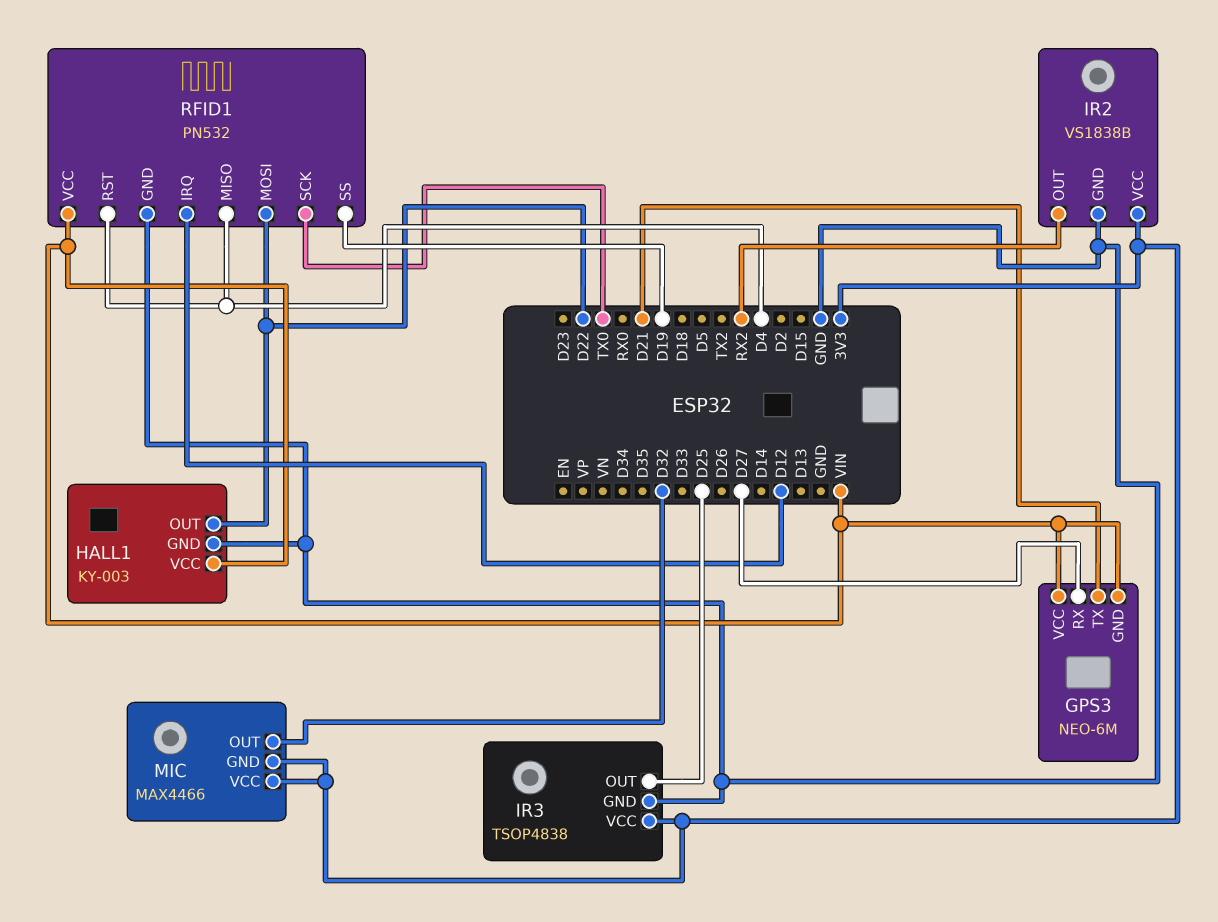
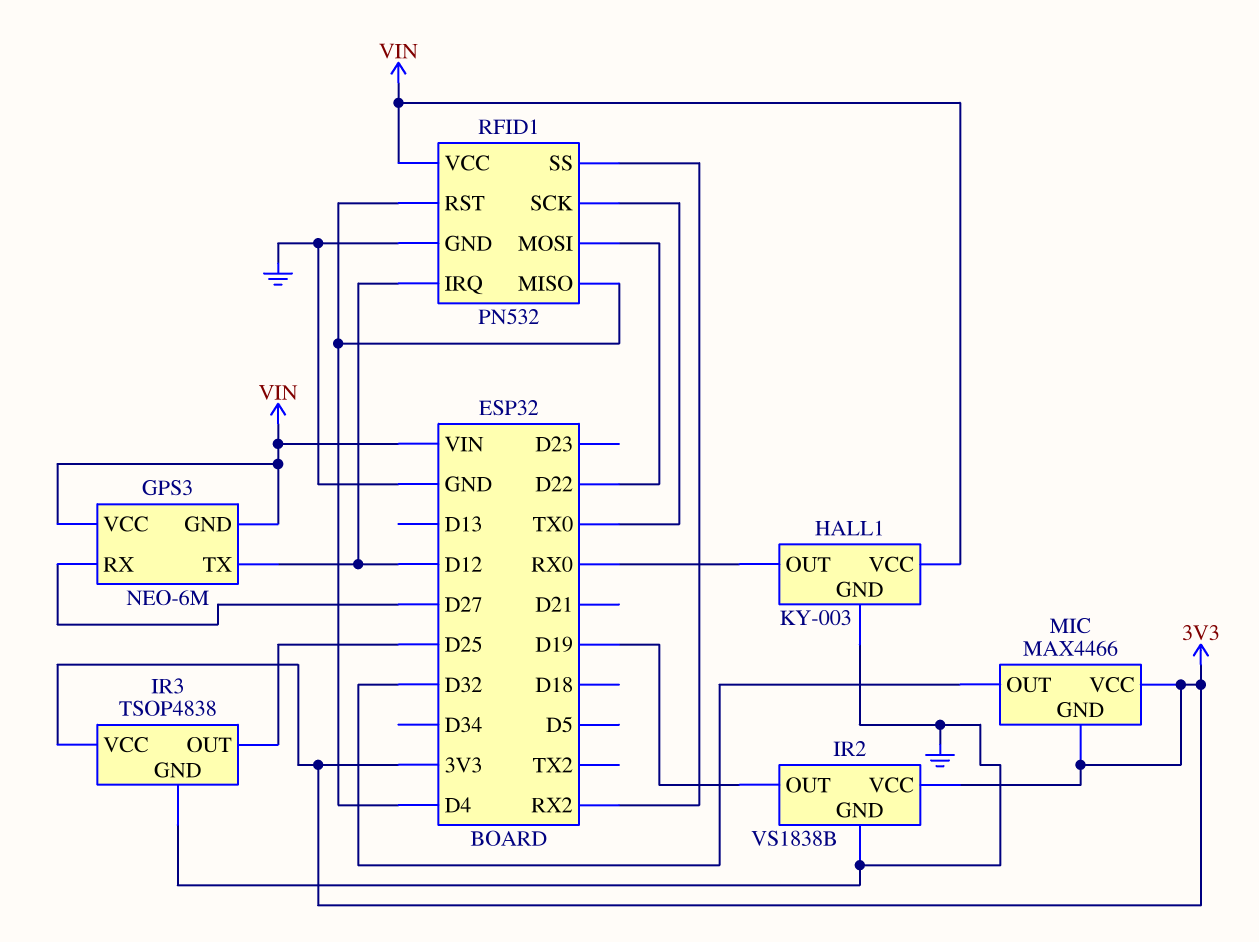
GPS3 pin TX: D21 -> D12
HALL1 pin OUT: D22 -> RX0
IR2 pin OUT: RX2 -> D19
RFID1 pin SS: D19 -> RX2

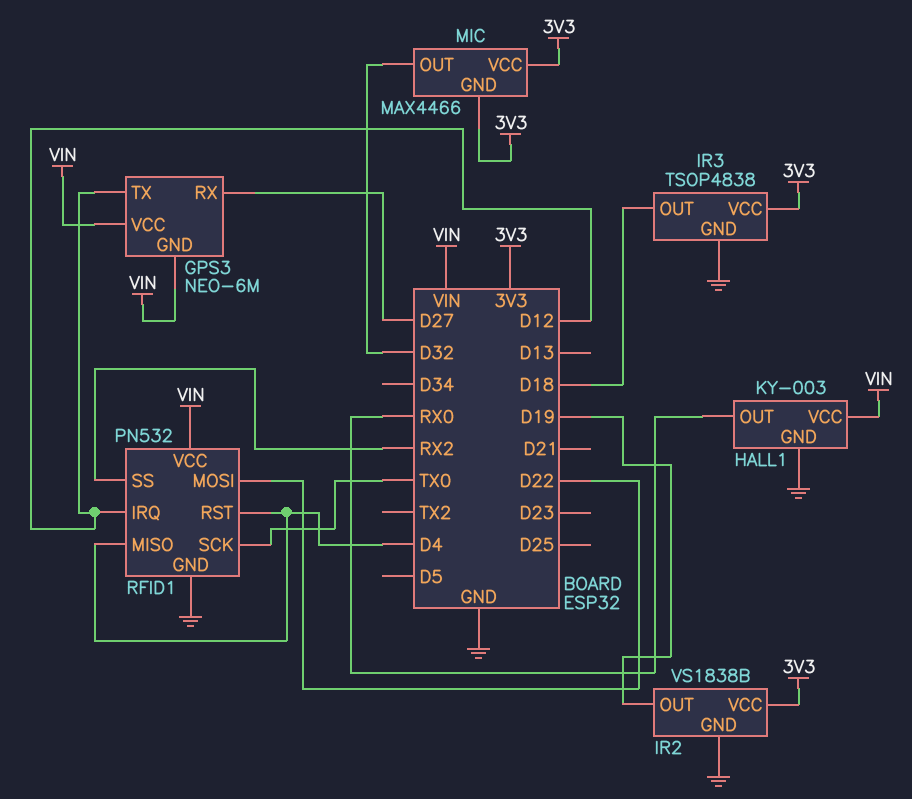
IR3 pin OUT: D25 -> D18

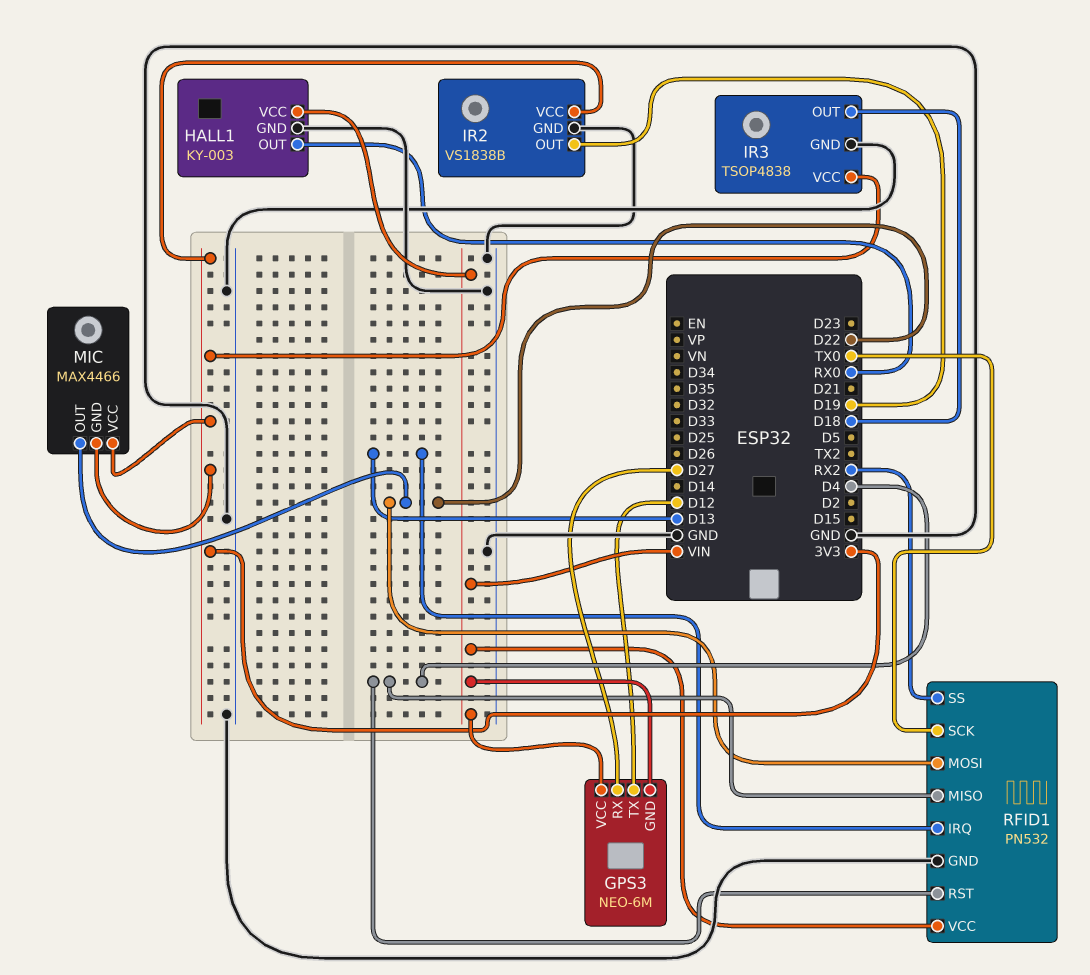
MIC pin OUT: D32 -> D22
RFID1 pin IRQ: D12 -> D13

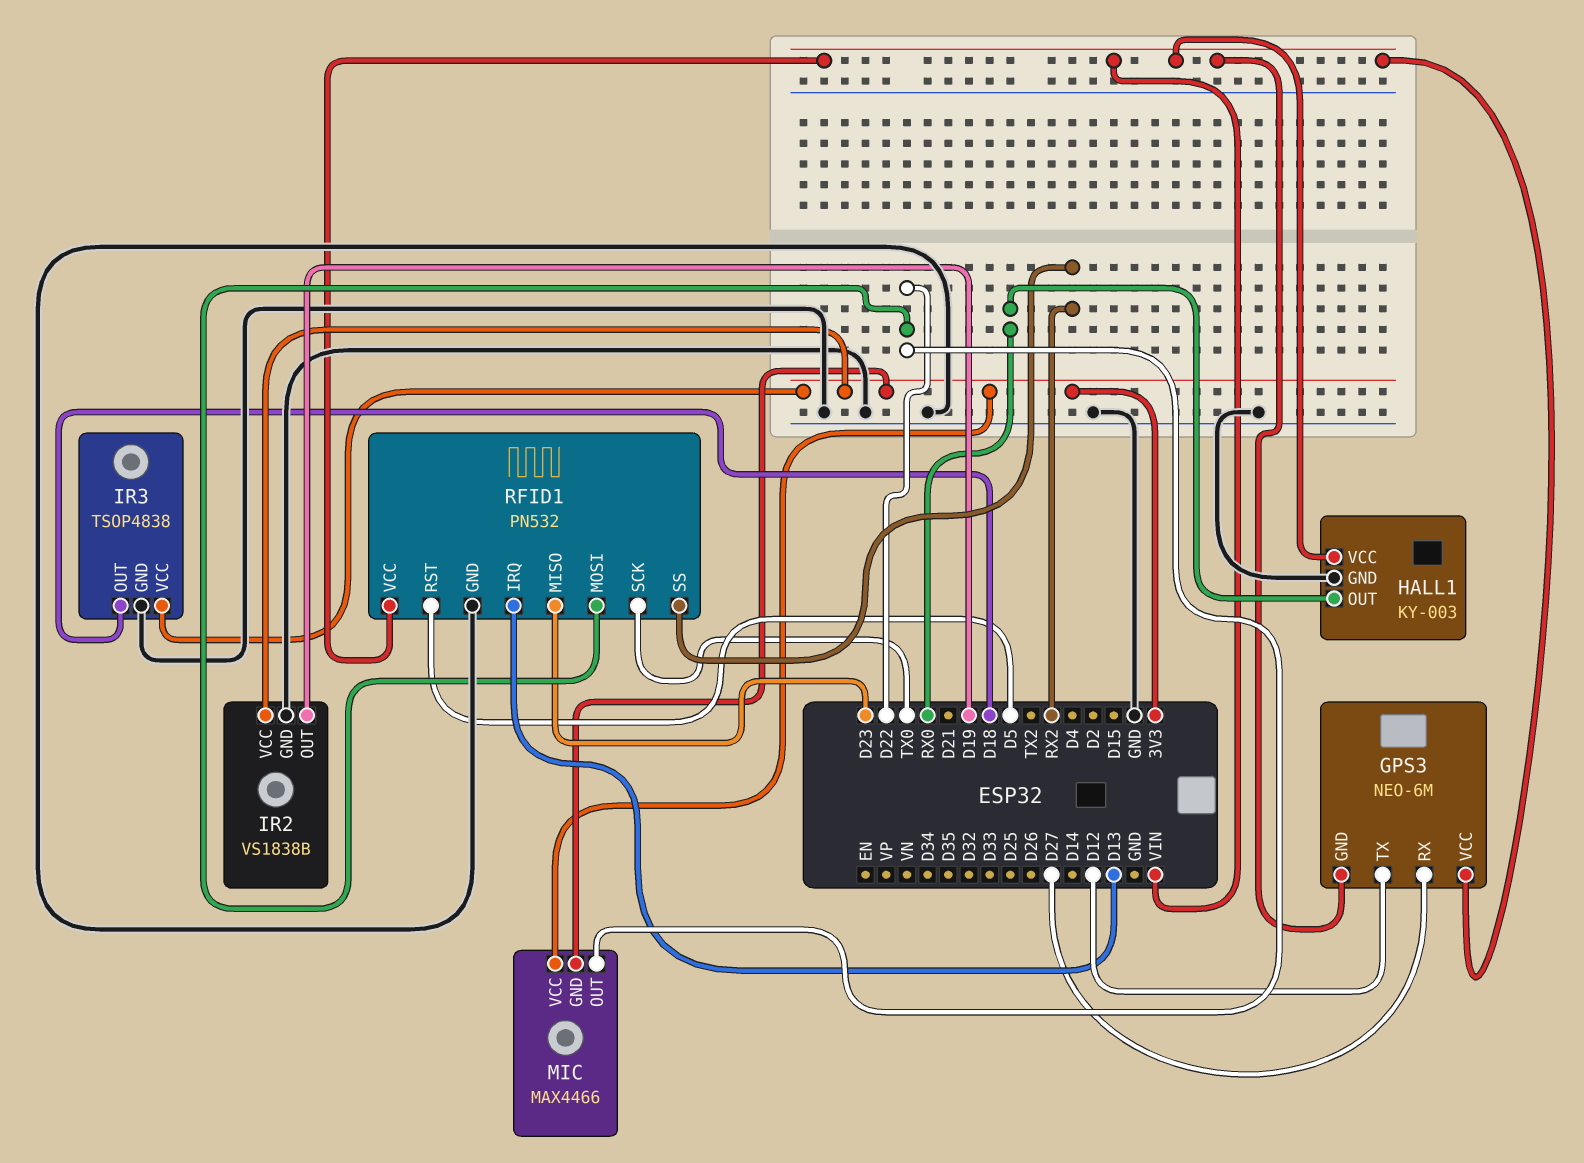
RFID1 pin MISO: D4 -> D23
RFID1 pin RST: D4 -> D5

